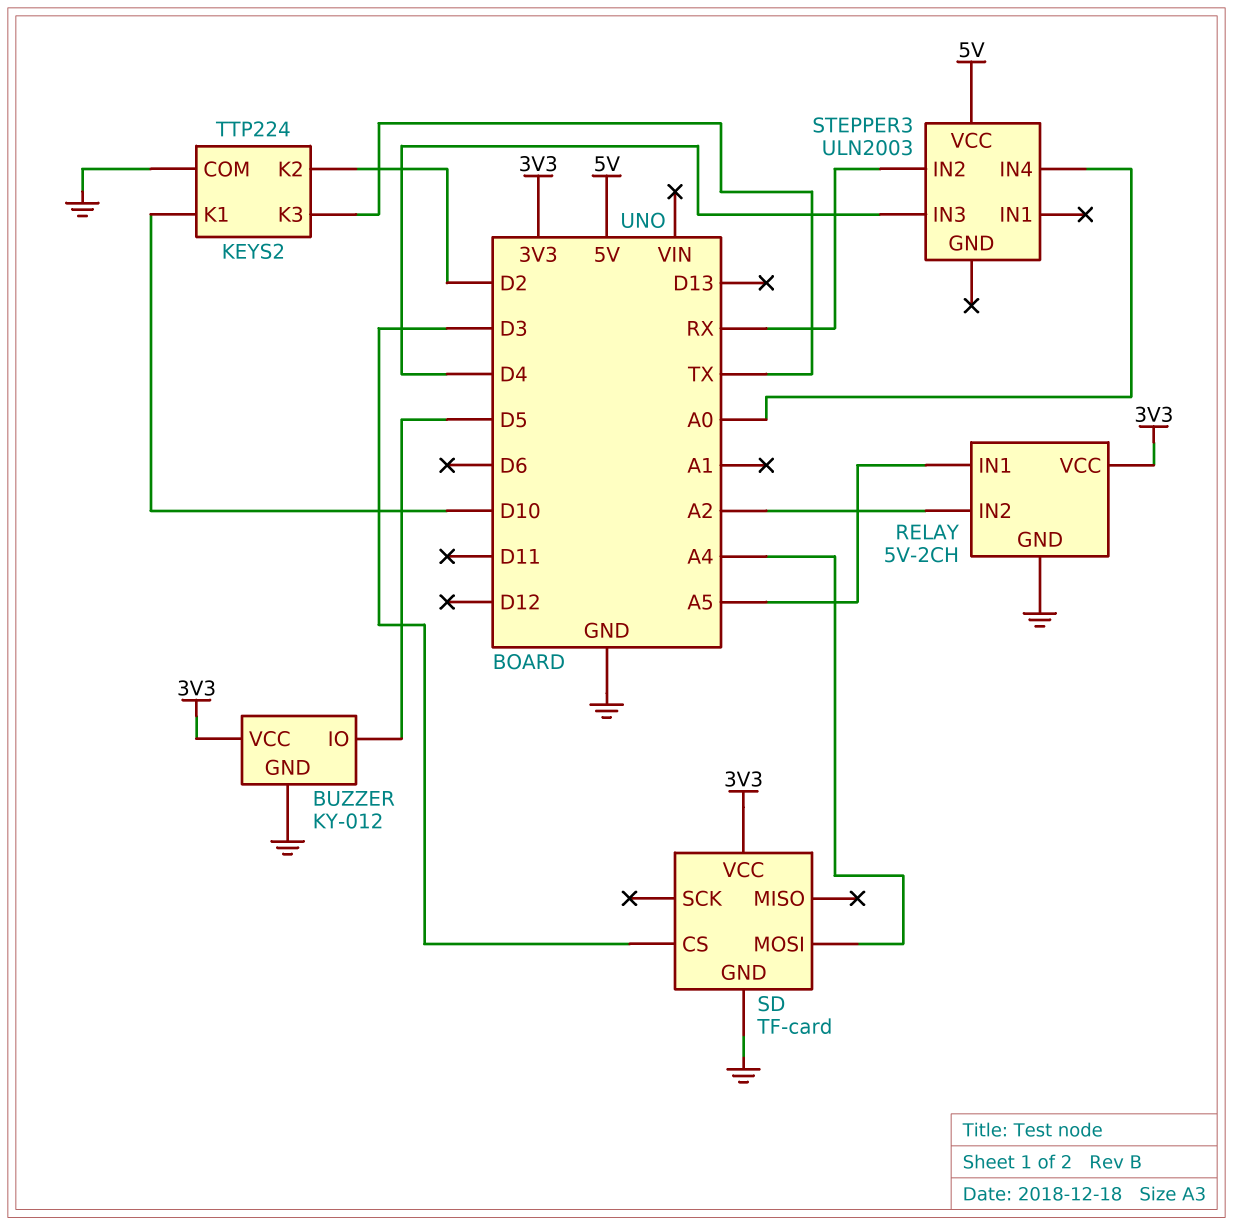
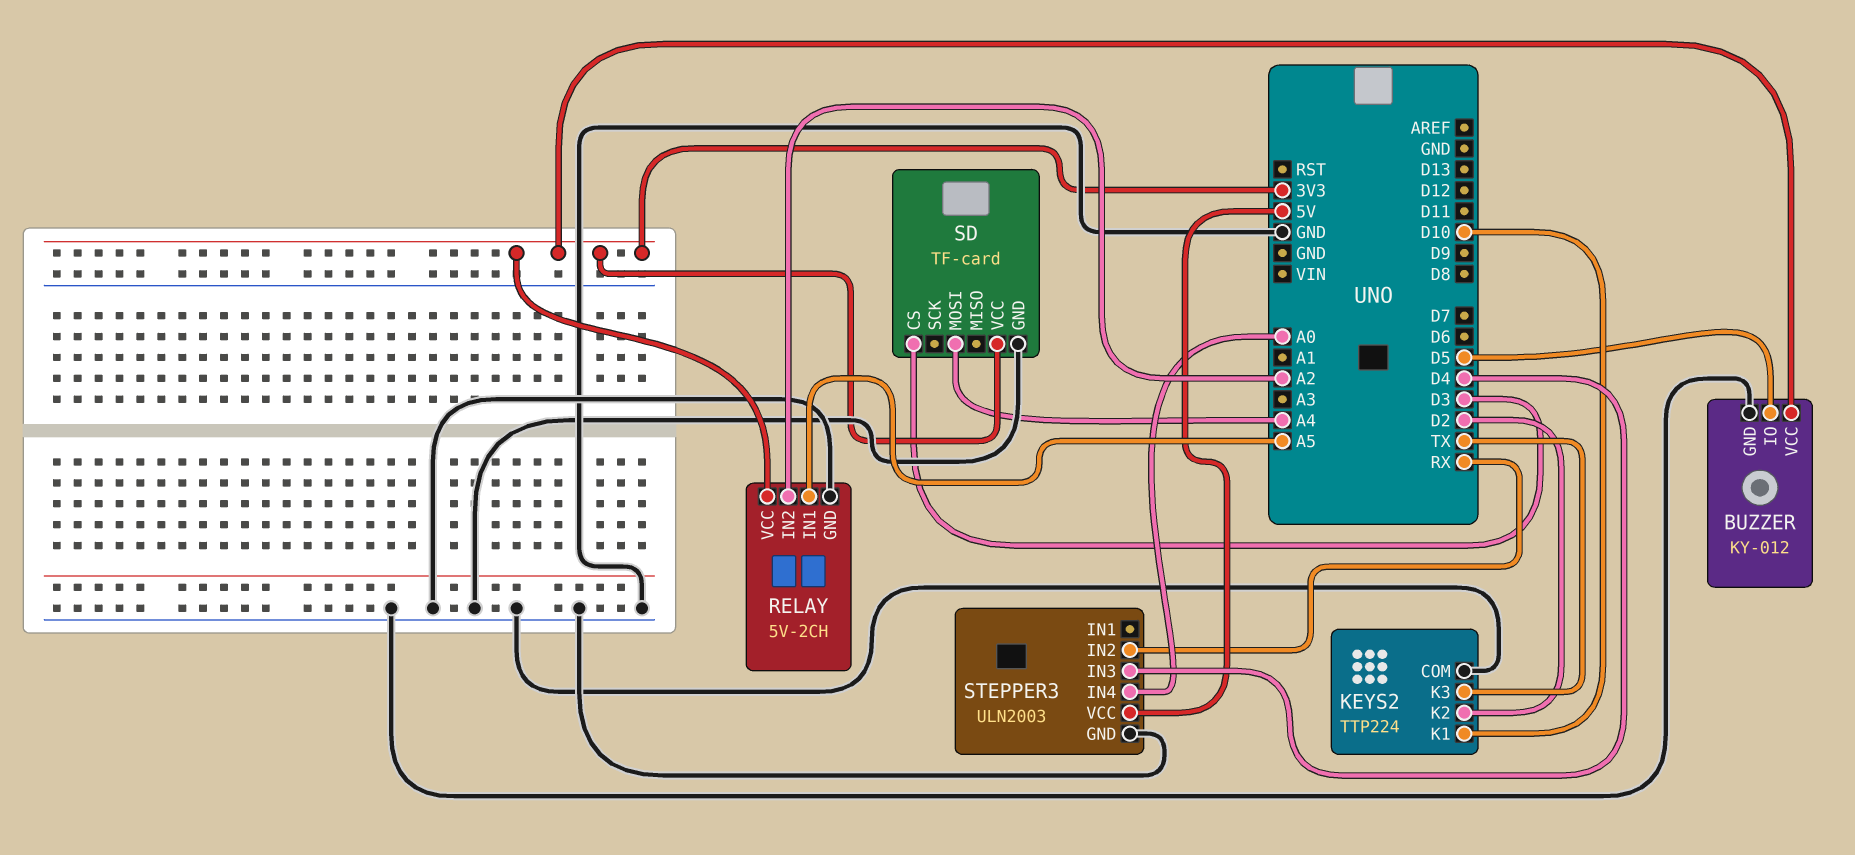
STEPPER3 pin GND: none -> GND

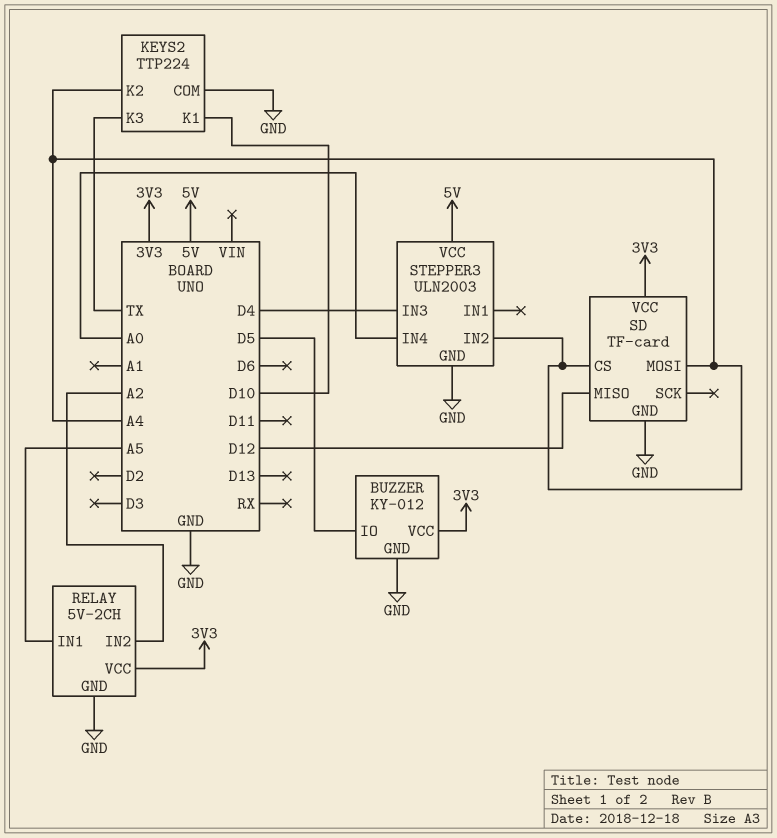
KEYS2 pin K2: D2 -> A4
SD pin CS: D3 -> A4
SD pin MISO: none -> D12
STEPPER3 pin IN2: RX -> A4

